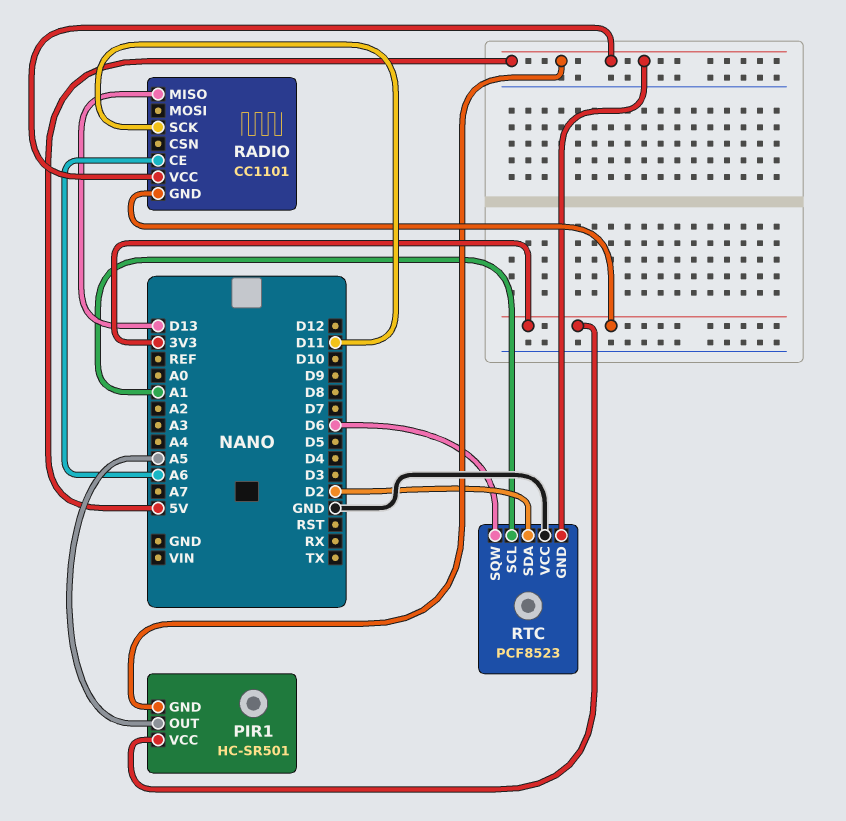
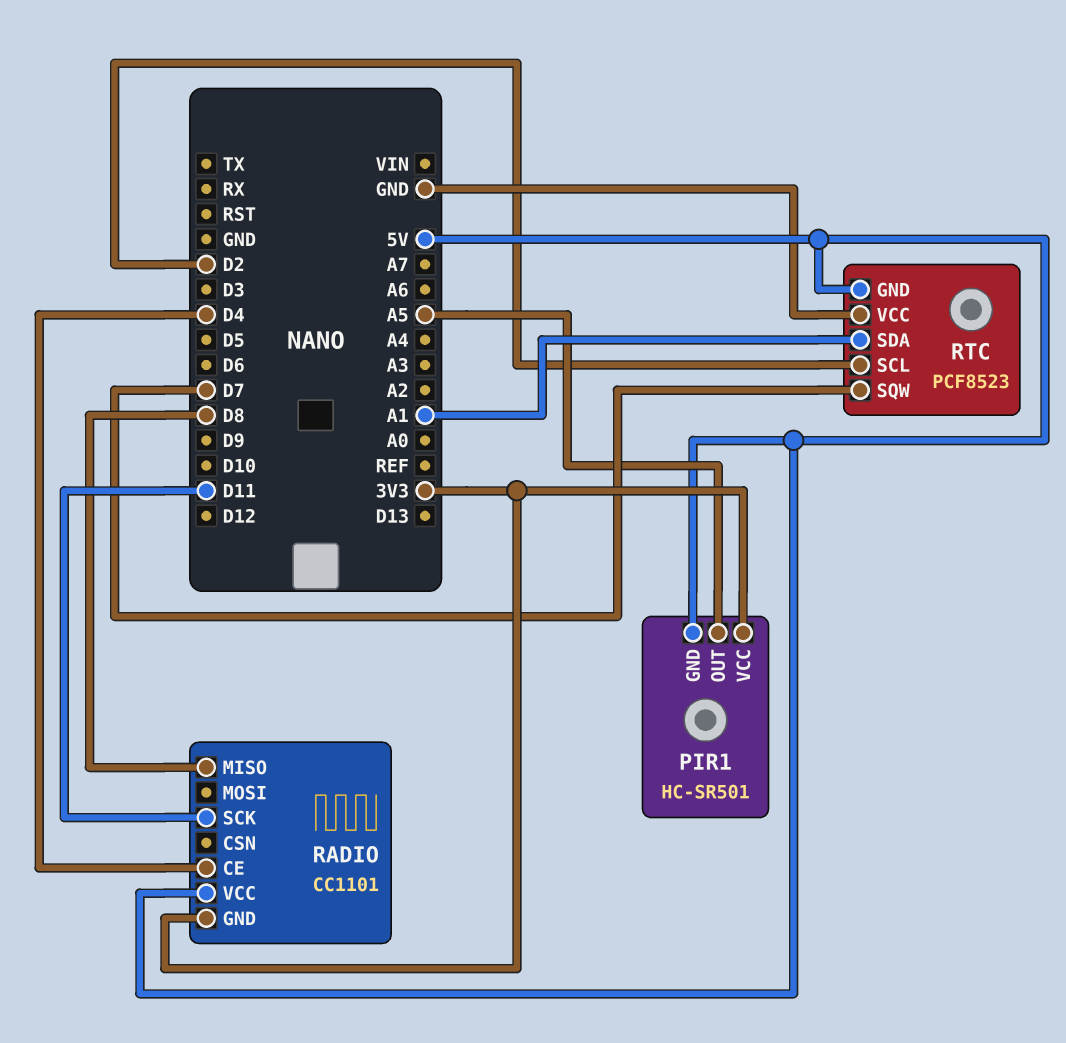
RADIO pin CE: A6 -> D4
RADIO pin MISO: D13 -> D8
RTC pin SCL: A1 -> D2
RTC pin SDA: D2 -> A1
RTC pin SQW: D6 -> D7

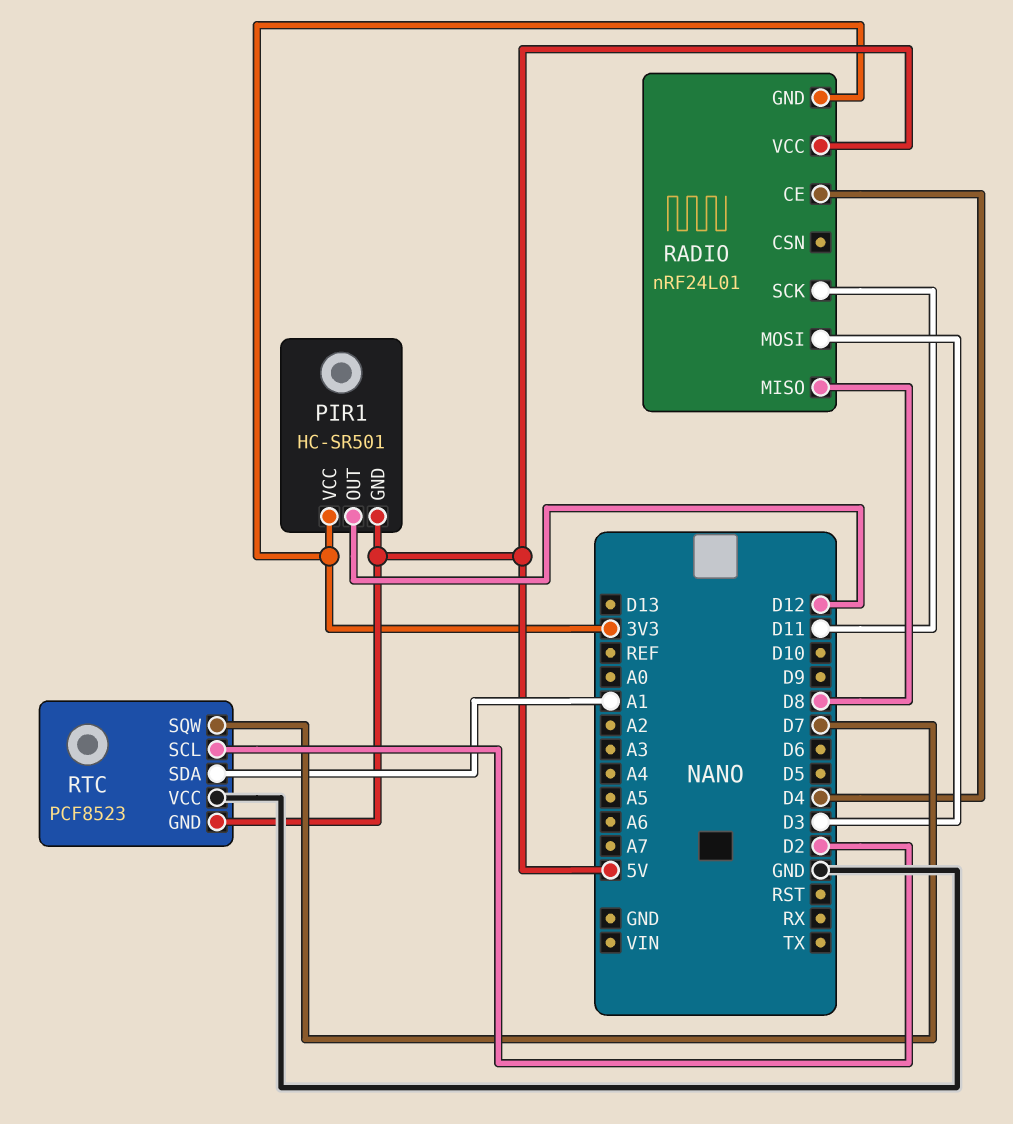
PIR1 pin OUT: A5 -> D12
RADIO: CC1101 -> nRF24L01
RADIO pin MOSI: none -> D3

